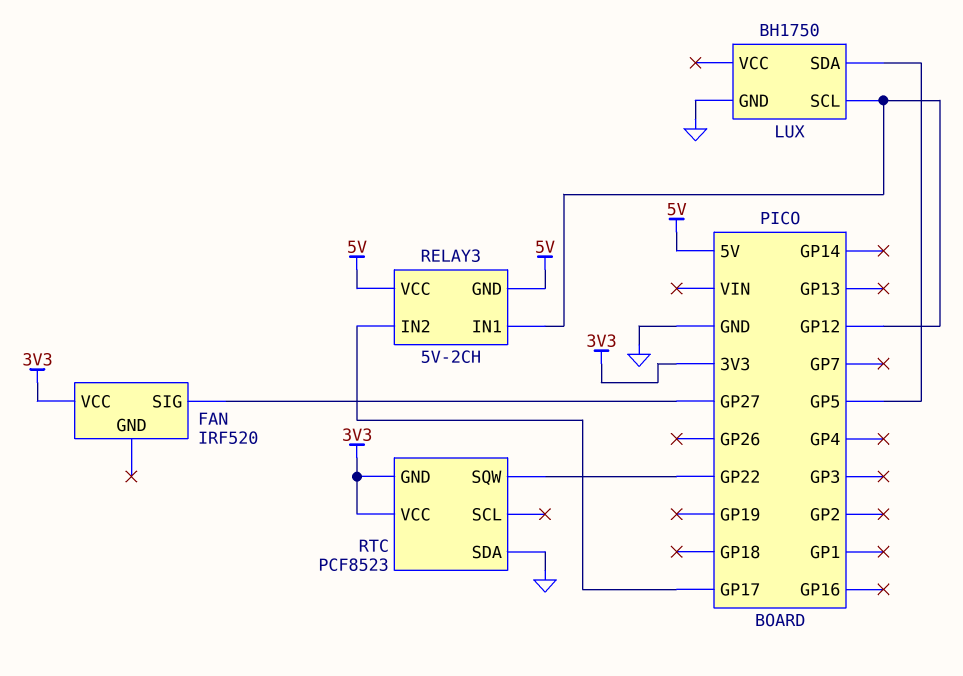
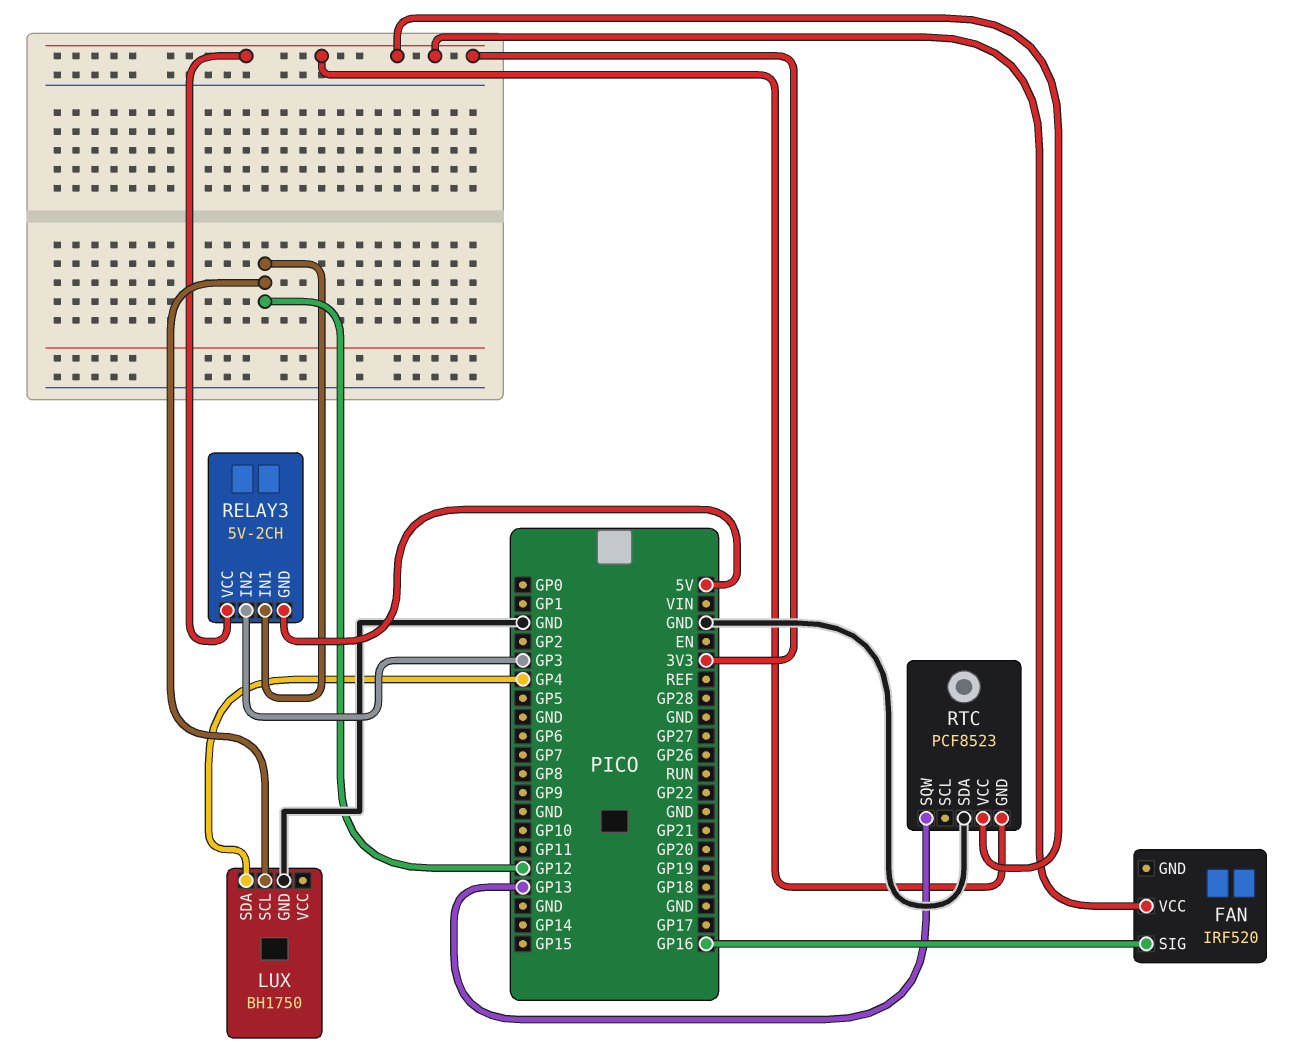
FAN pin SIG: GP27 -> GP16
LUX pin SDA: GP5 -> GP4
RELAY3 pin IN2: GP17 -> GP3
RELAY3 pin VCC: 5V -> 3V3
RTC pin SQW: GP22 -> GP13

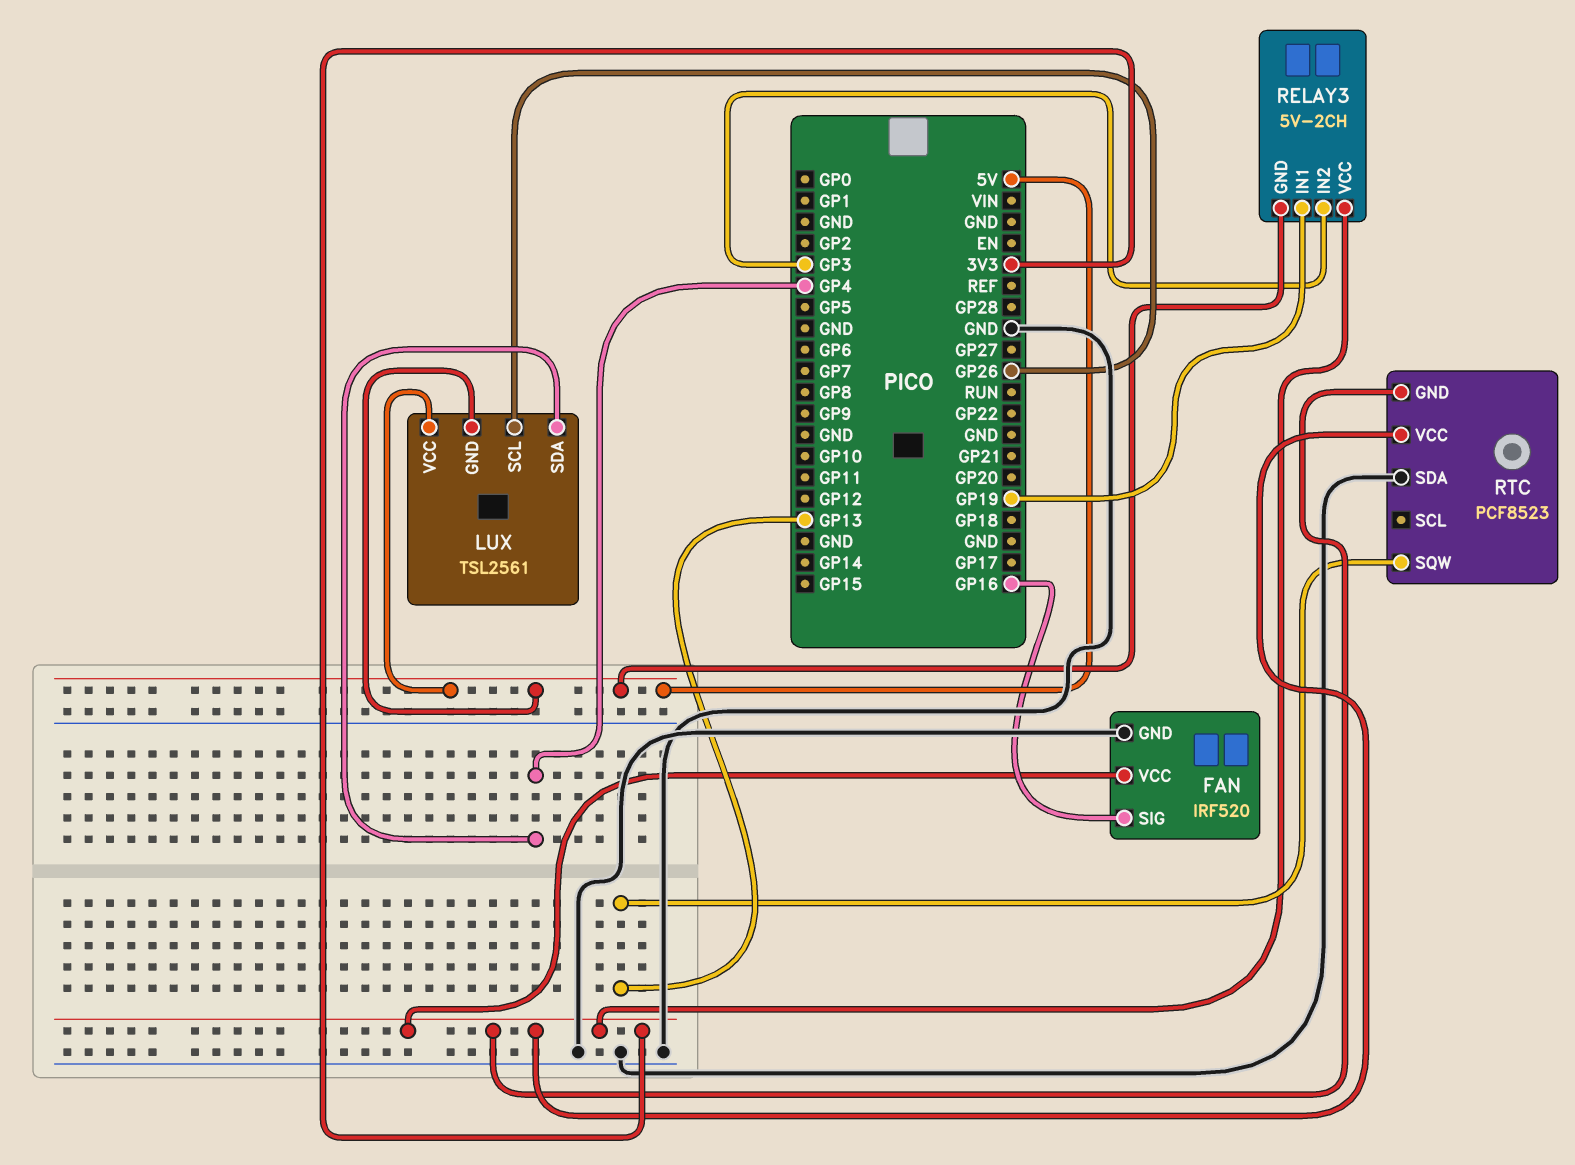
FAN pin GND: none -> GND
LUX: BH1750 -> TSL2561
LUX pin GND: GND -> 5V
LUX pin SCL: GP12 -> GP26
LUX pin VCC: none -> 5V
RELAY3 pin IN1: GP12 -> GP19

